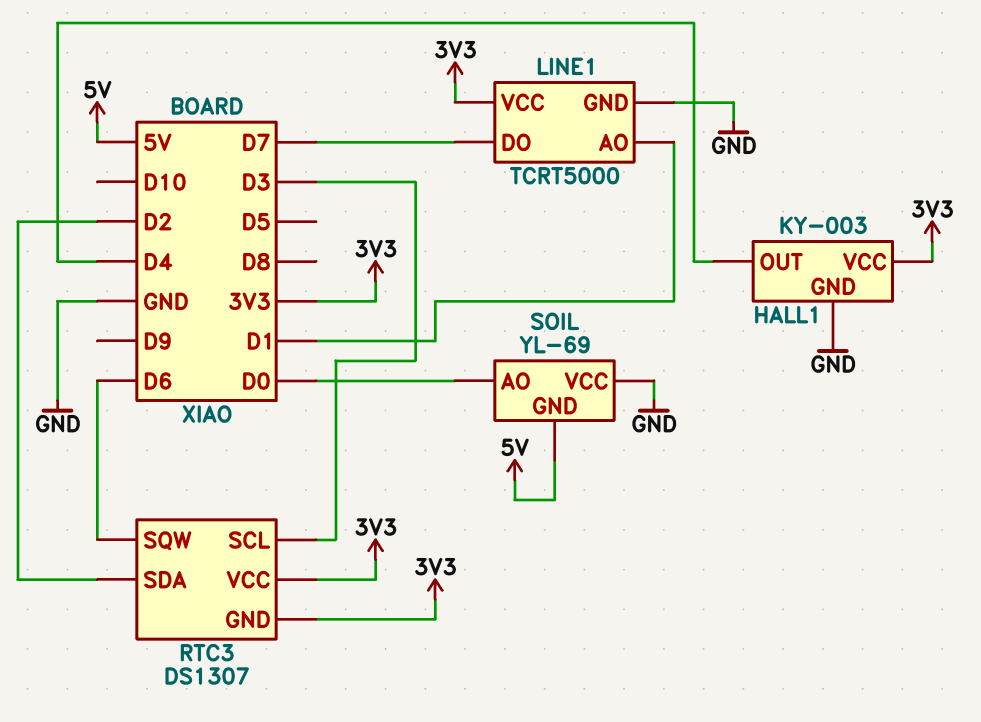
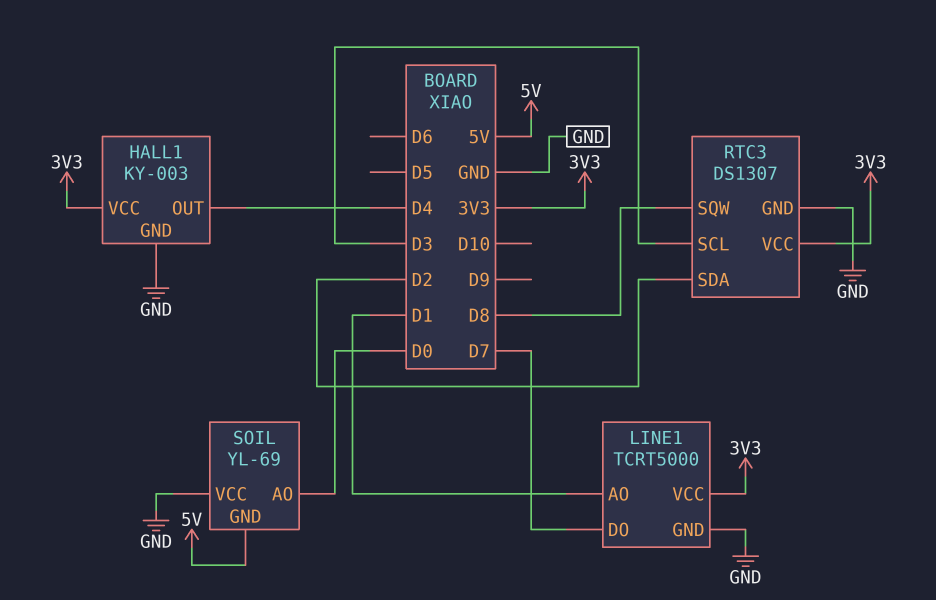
RTC3 pin GND: 3V3 -> GND
RTC3 pin SQW: D6 -> D8

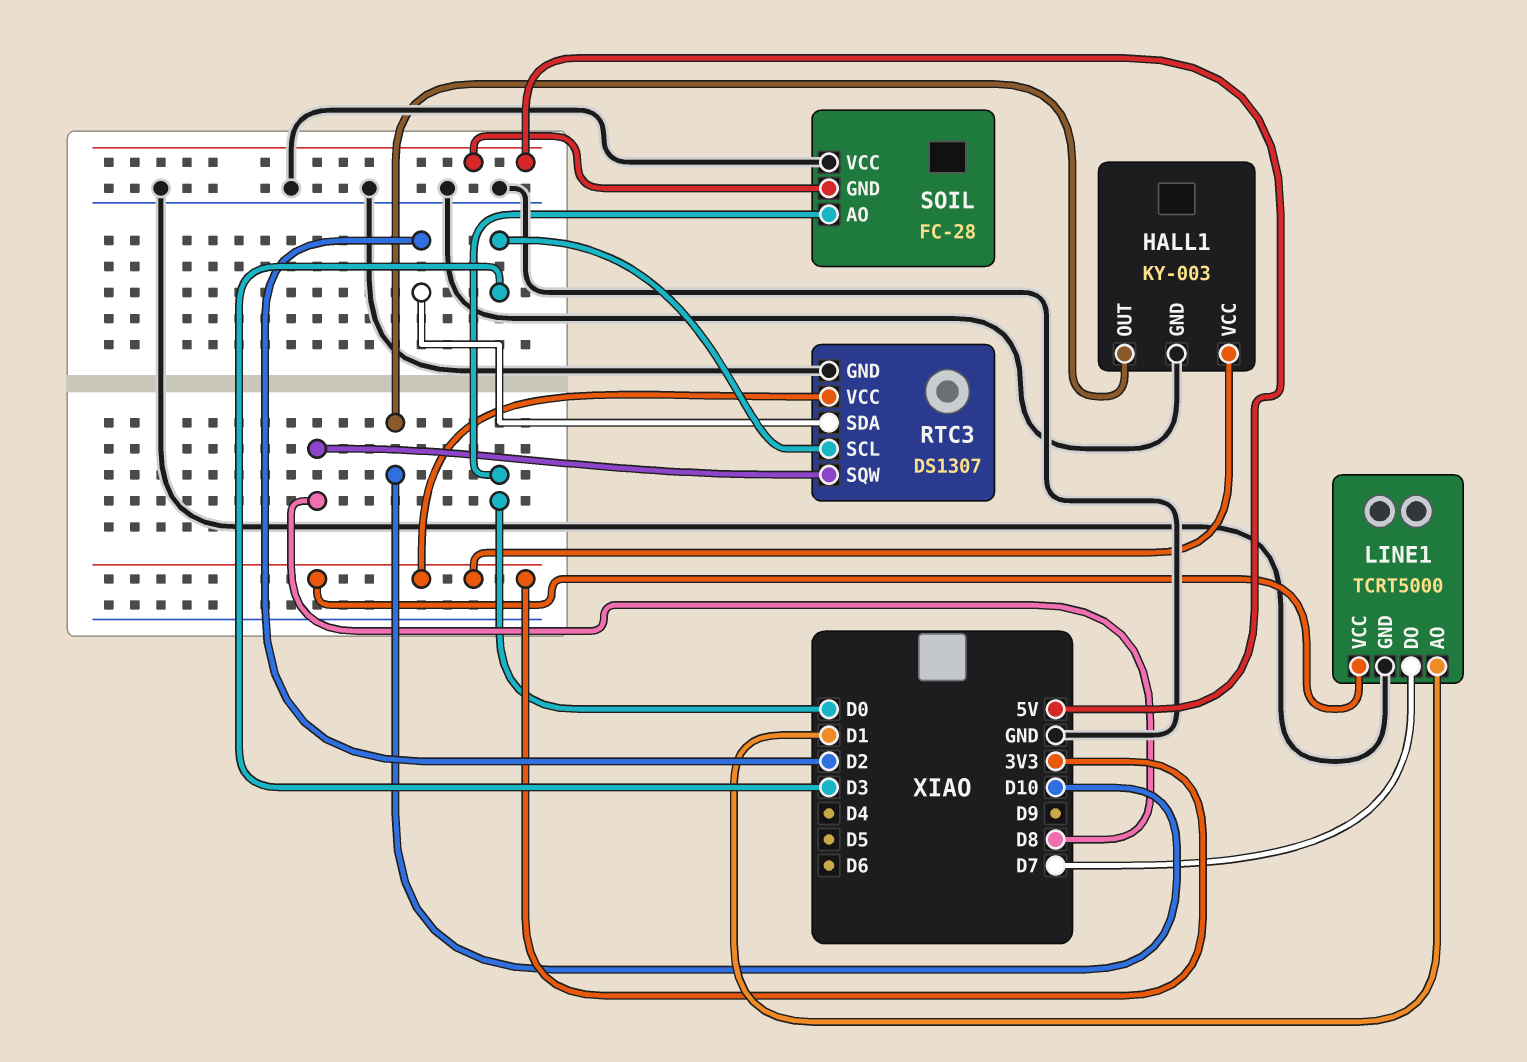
HALL1 pin OUT: D4 -> D10
SOIL: YL-69 -> FC-28

